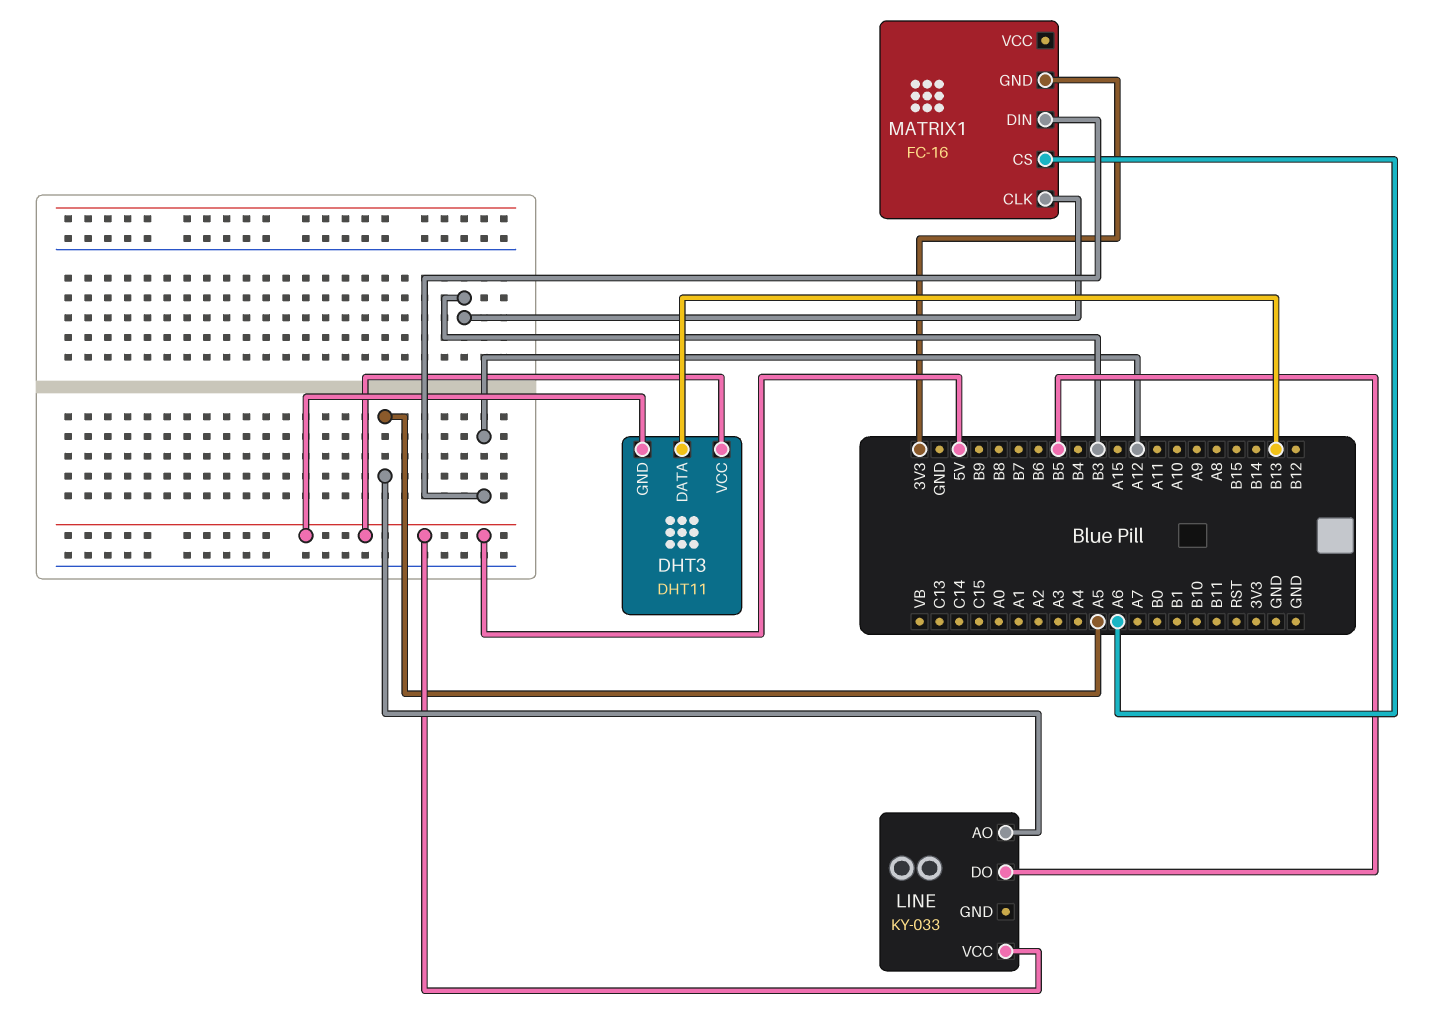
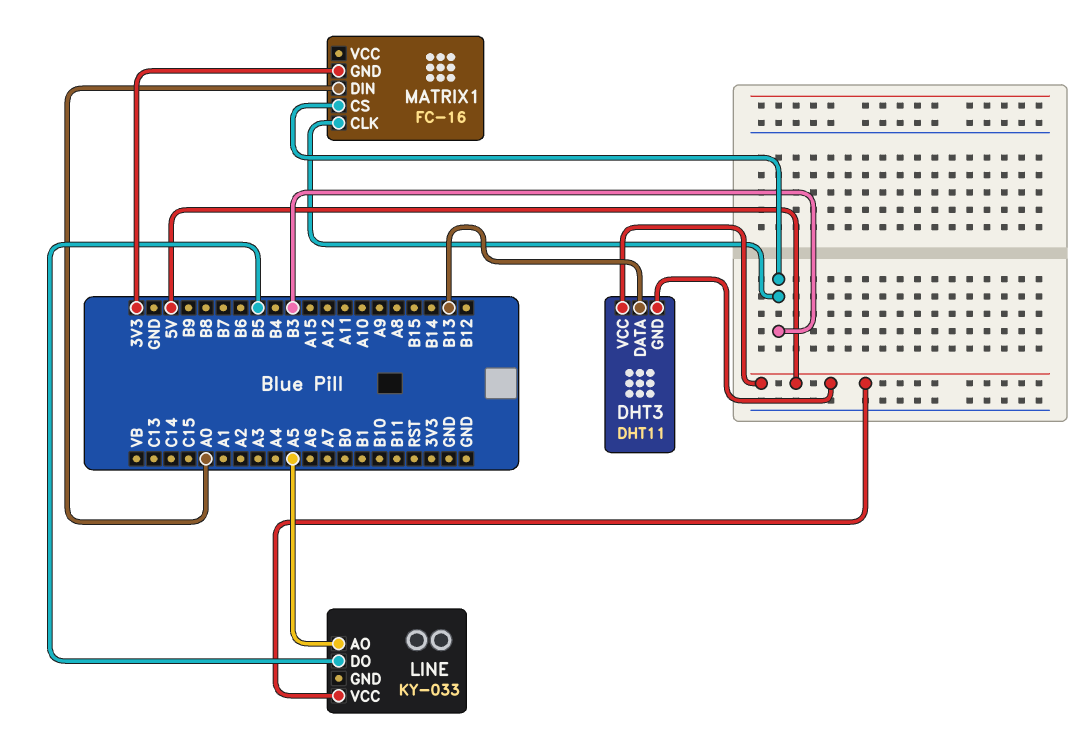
MATRIX1 pin CS: A6 -> B3
MATRIX1 pin DIN: A12 -> A0

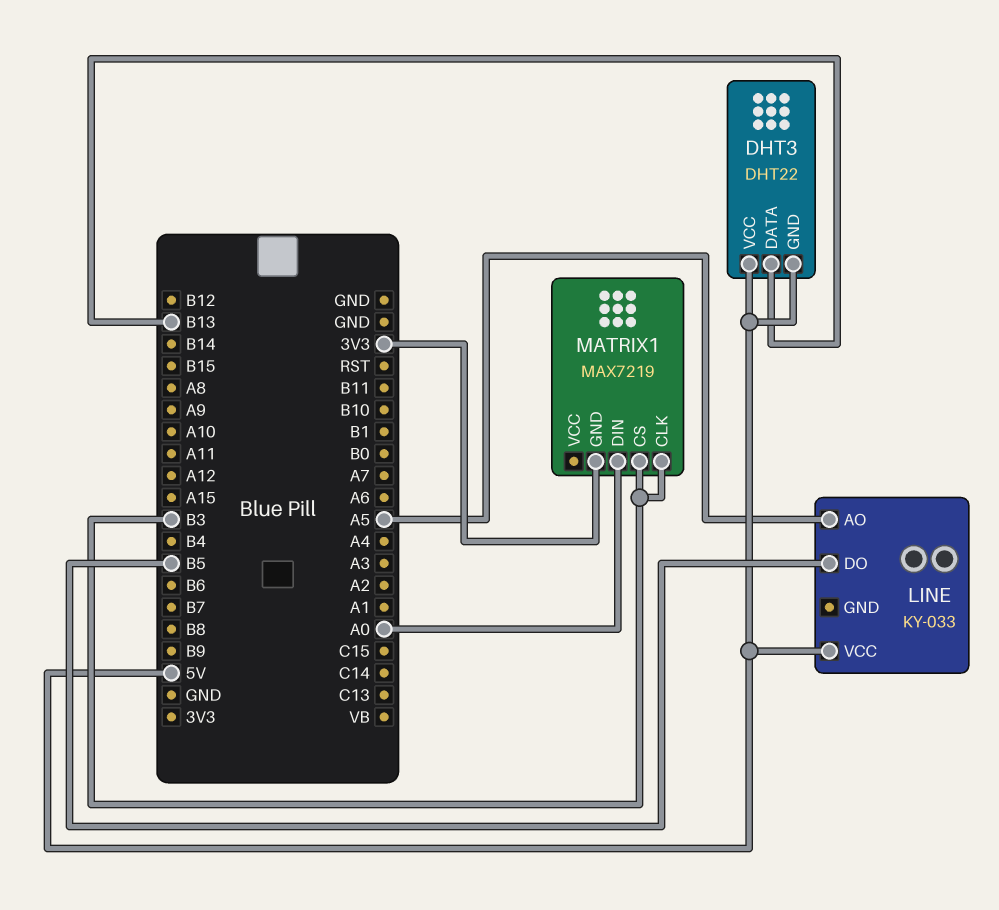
DHT3: DHT11 -> DHT22
MATRIX1: FC-16 -> MAX7219

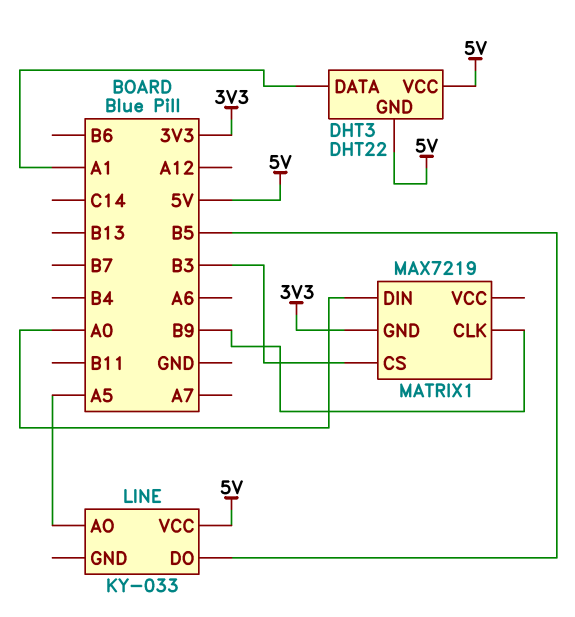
DHT3 pin DATA: B13 -> A1
MATRIX1 pin CLK: B3 -> B9

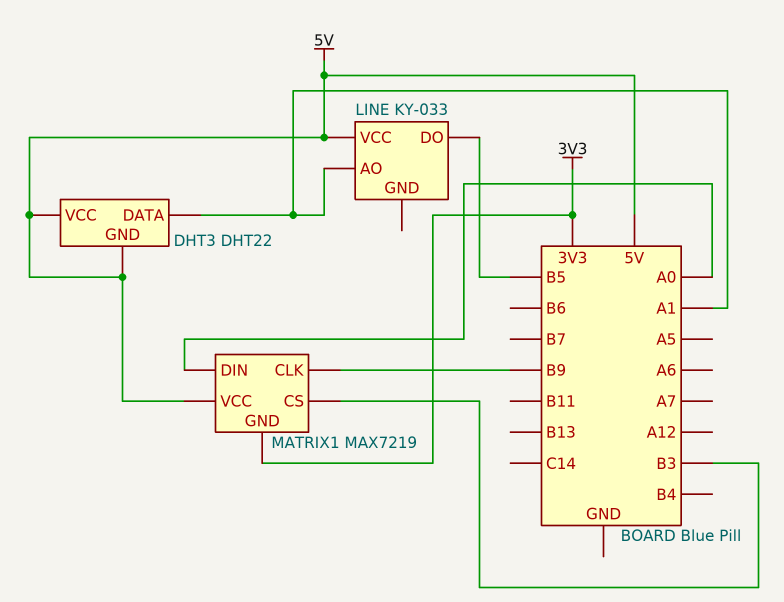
LINE pin AO: A5 -> A1
MATRIX1 pin VCC: none -> 5V

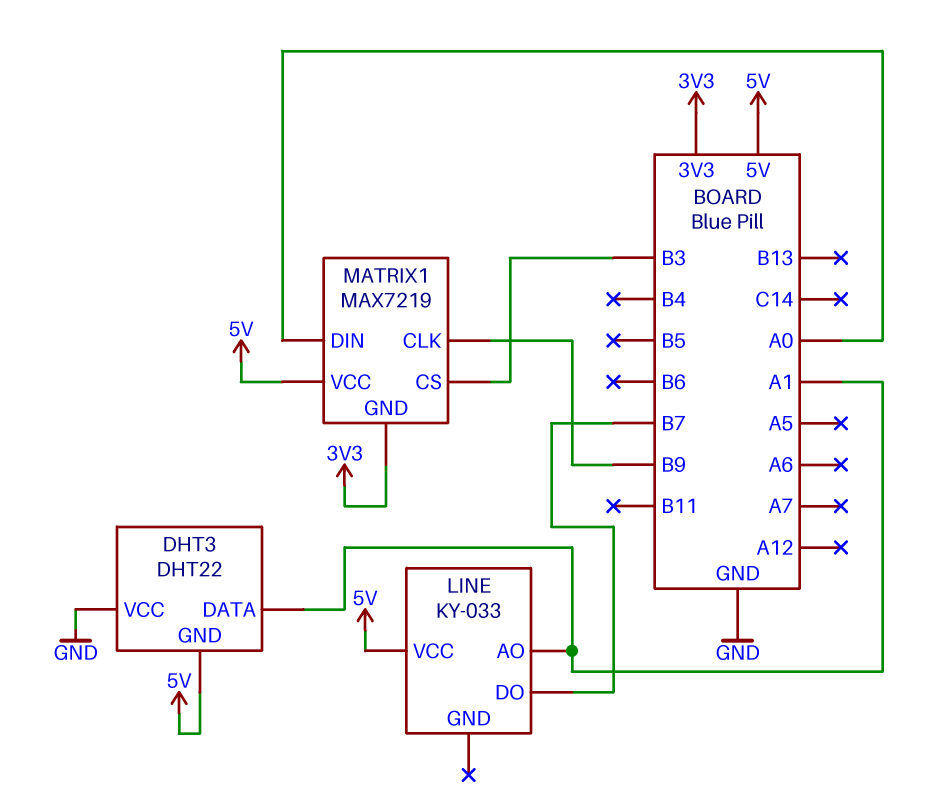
DHT3 pin VCC: 5V -> GND
LINE pin DO: B5 -> B7

